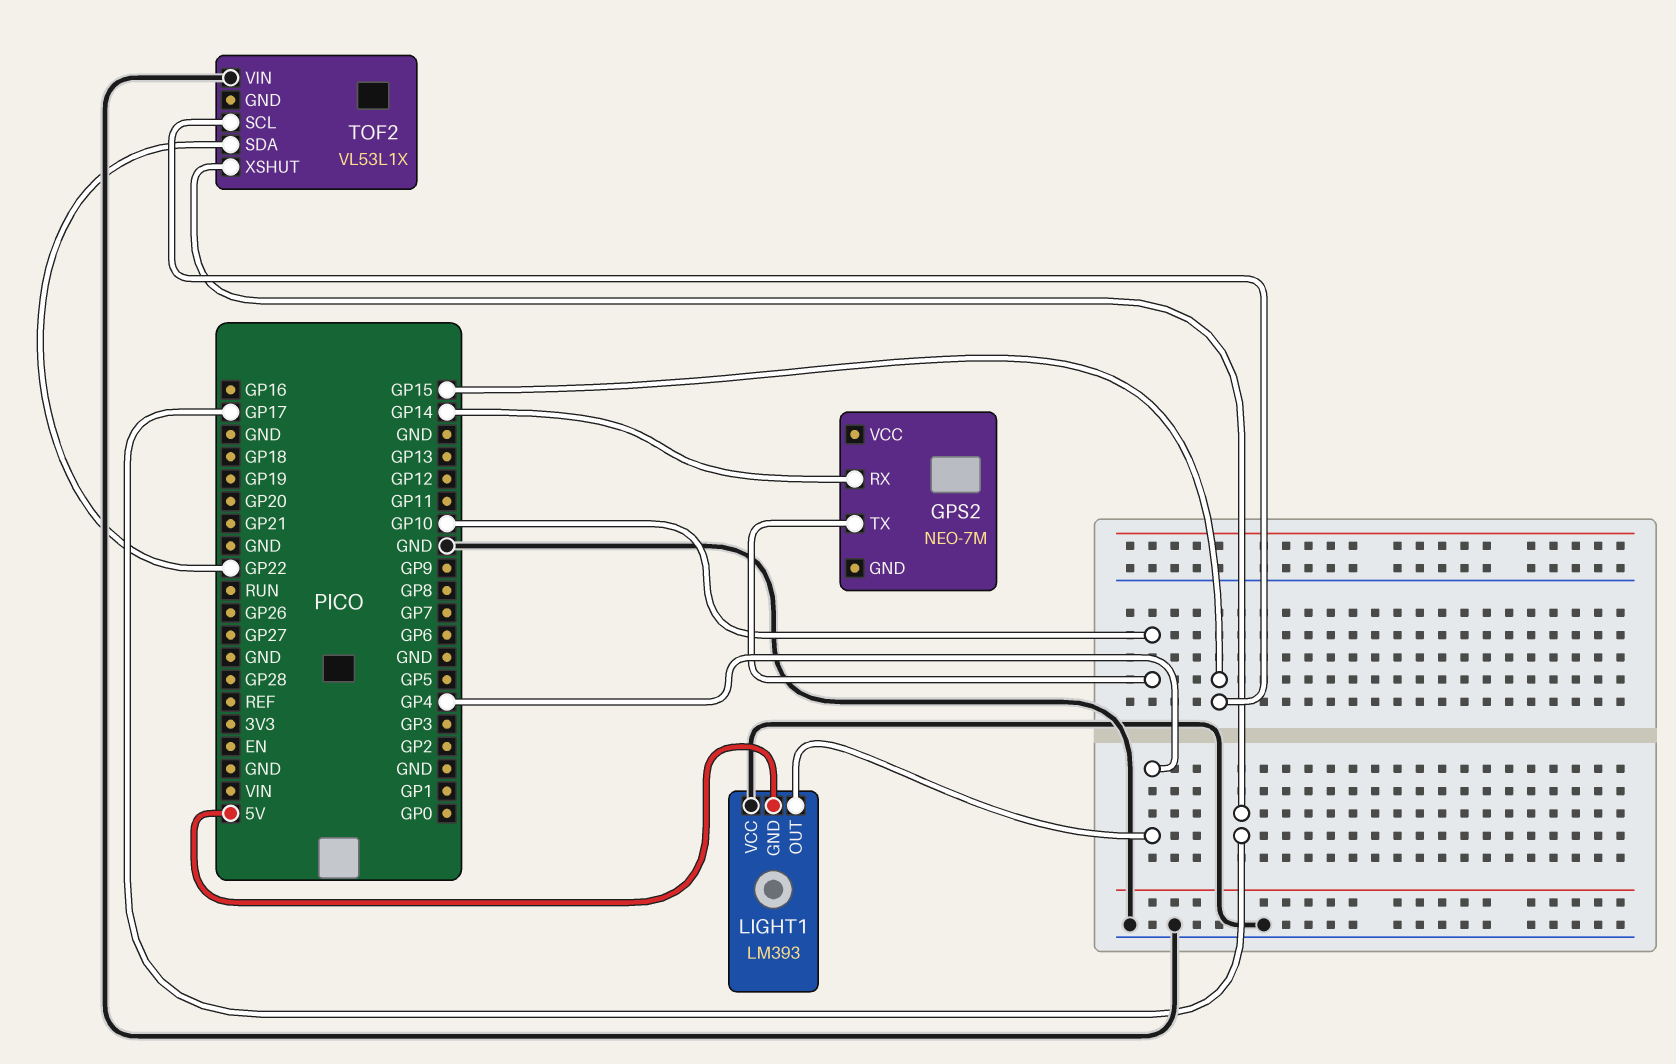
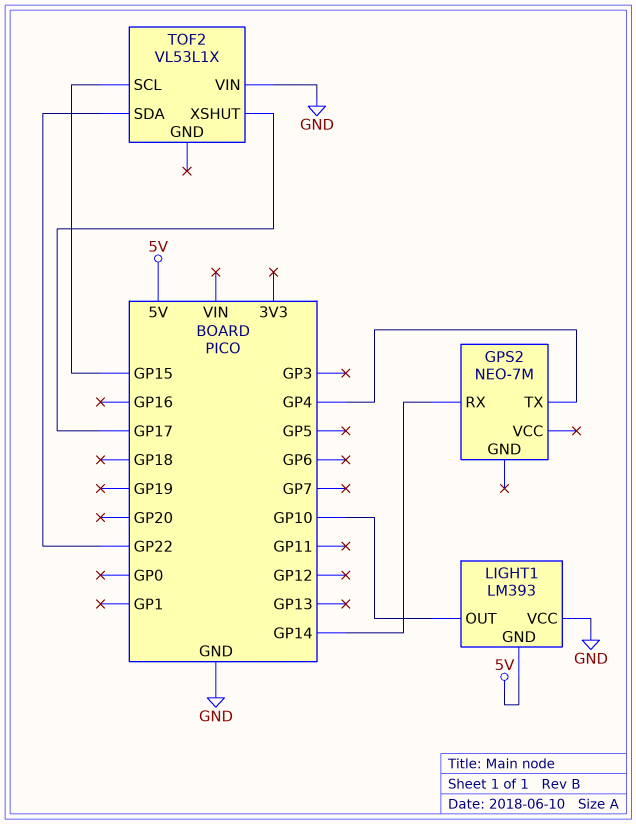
GPS2 pin TX: GP10 -> GP4
LIGHT1 pin OUT: GP4 -> GP10

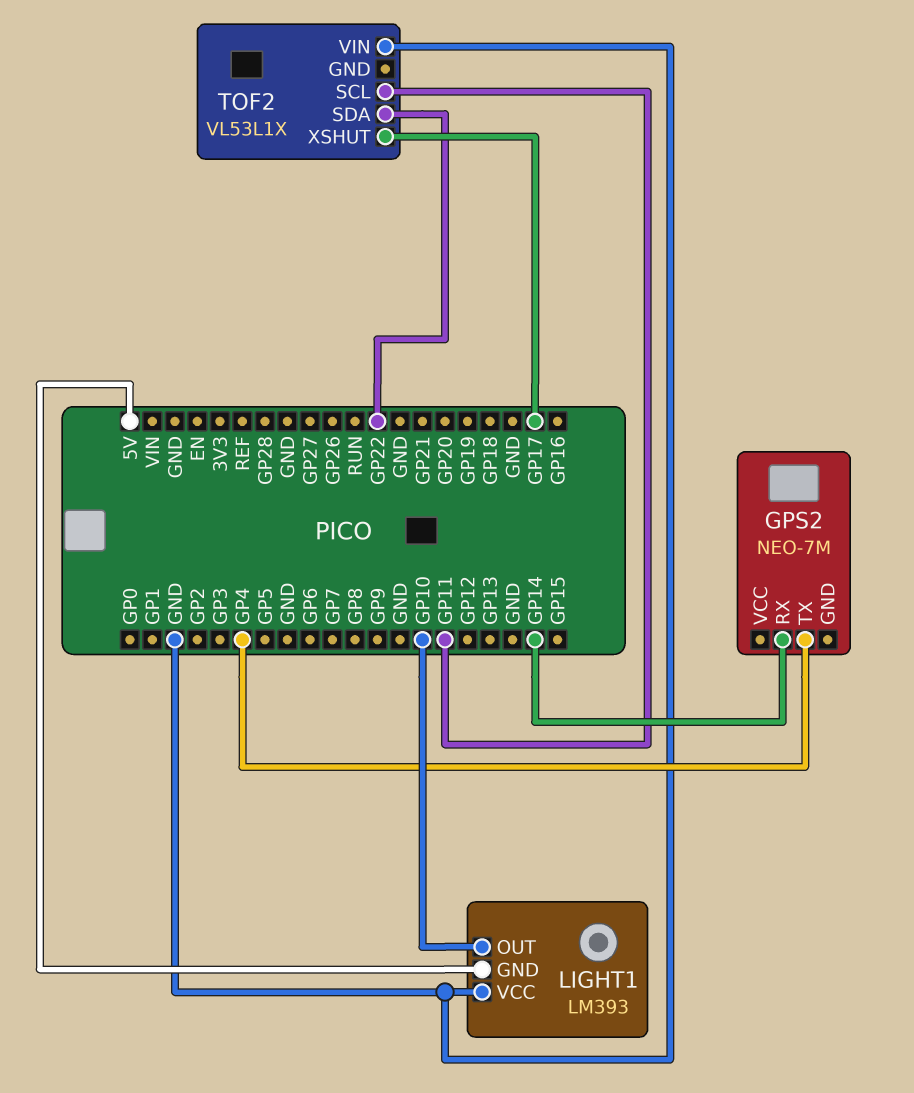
TOF2 pin SCL: GP15 -> GP11

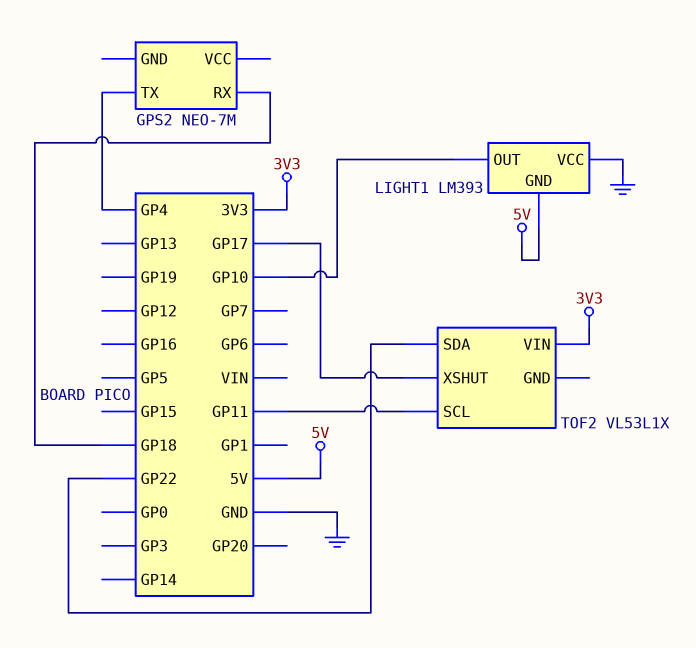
GPS2 pin RX: GP14 -> GP18
TOF2 pin VIN: GND -> 3V3

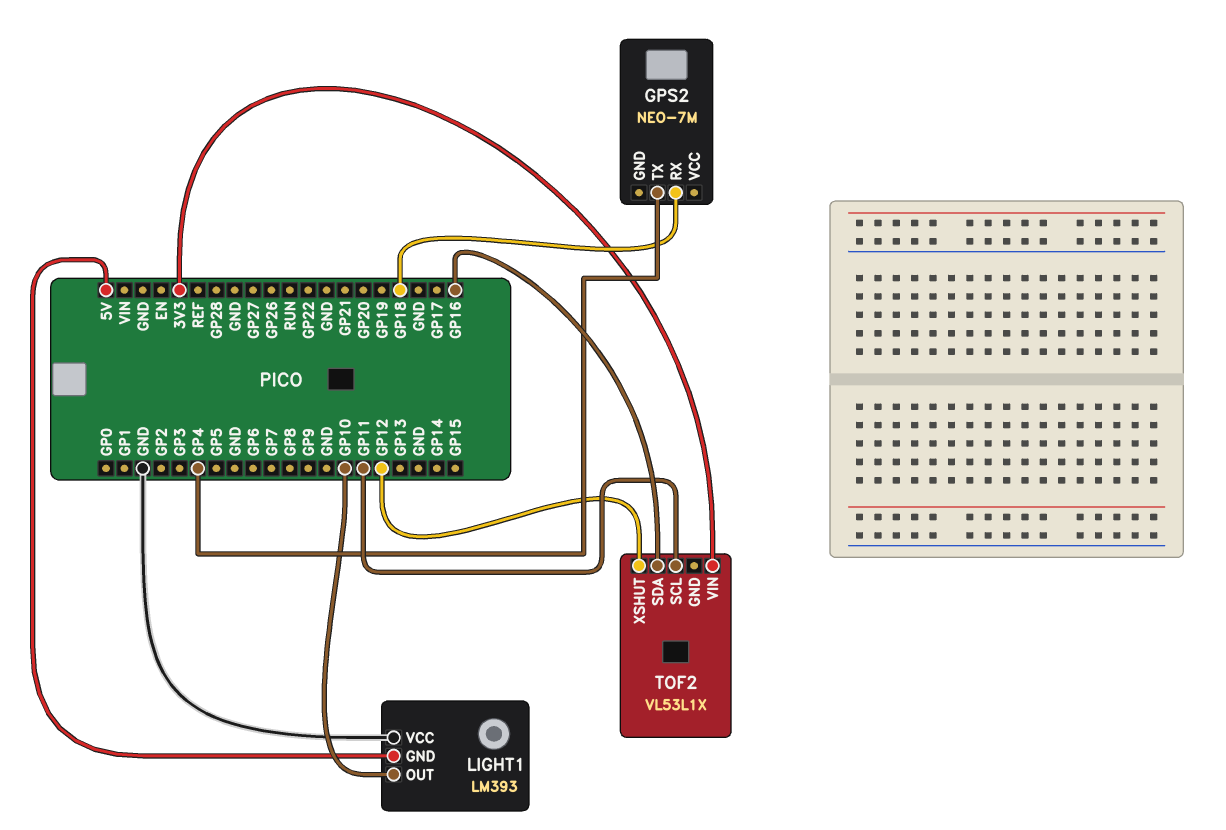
TOF2 pin SDA: GP22 -> GP16
TOF2 pin XSHUT: GP17 -> GP12

